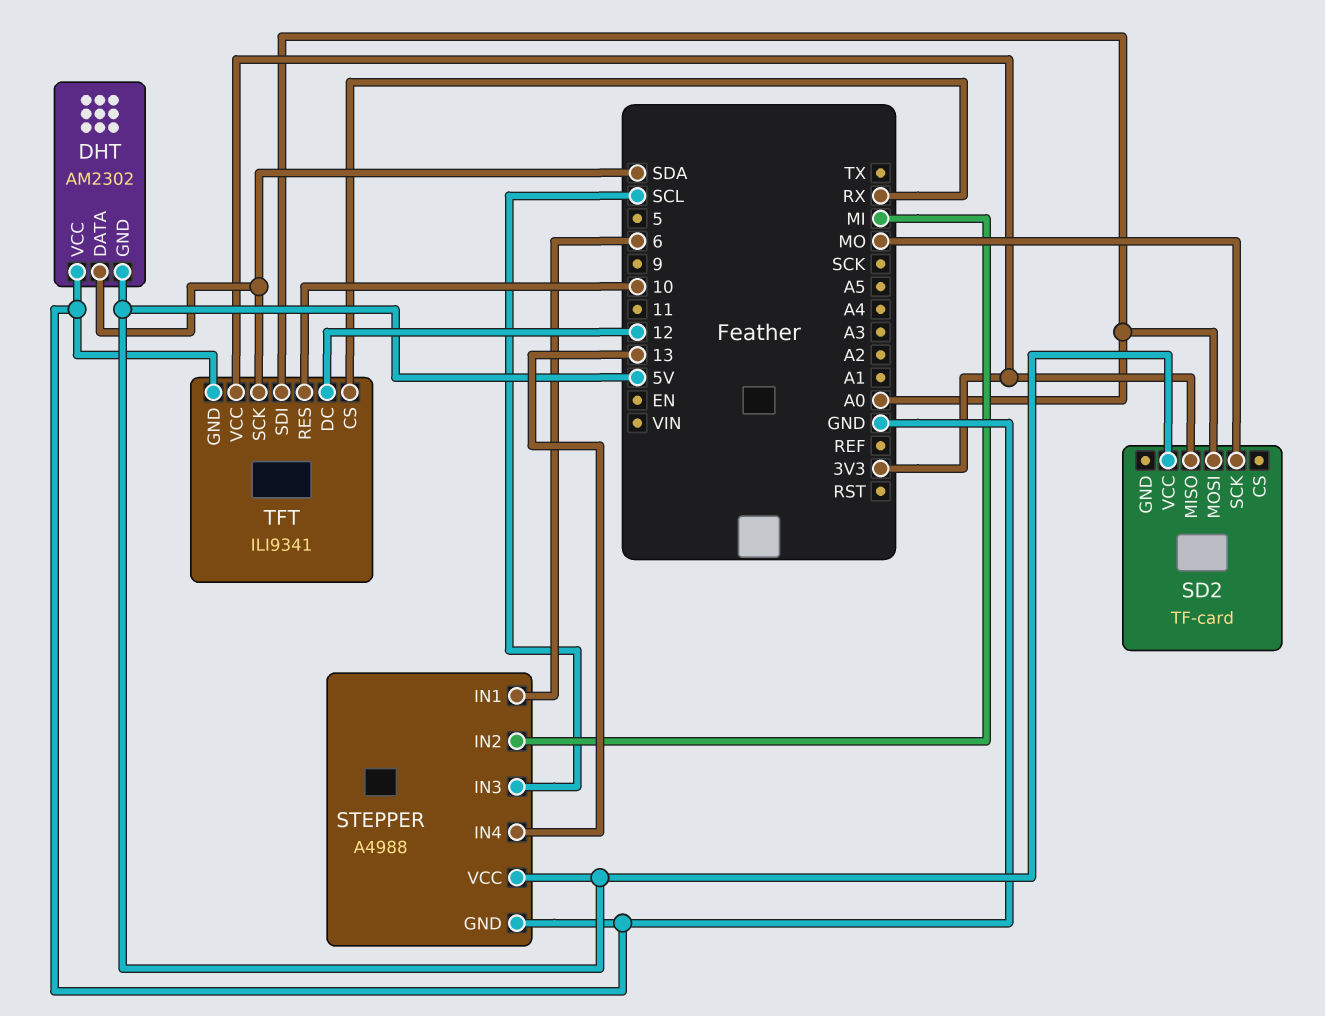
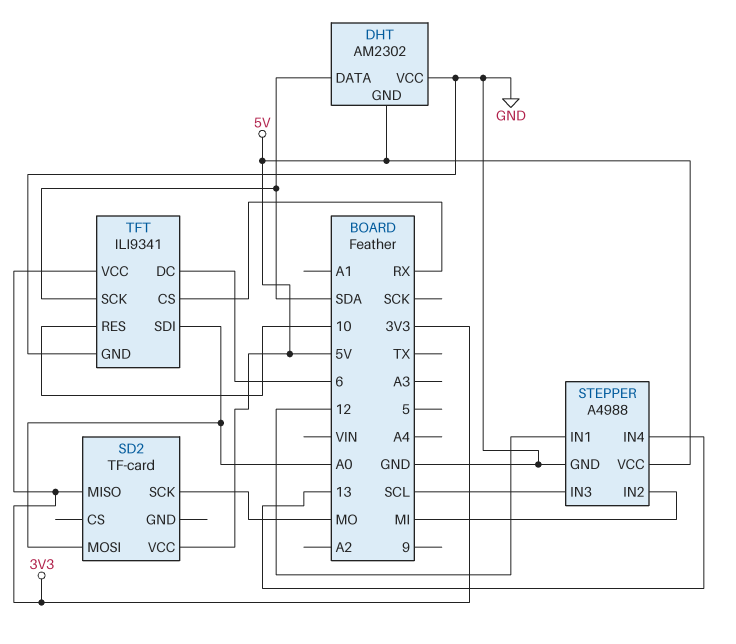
STEPPER pin IN1: 6 -> 12
TFT pin DC: 12 -> 6

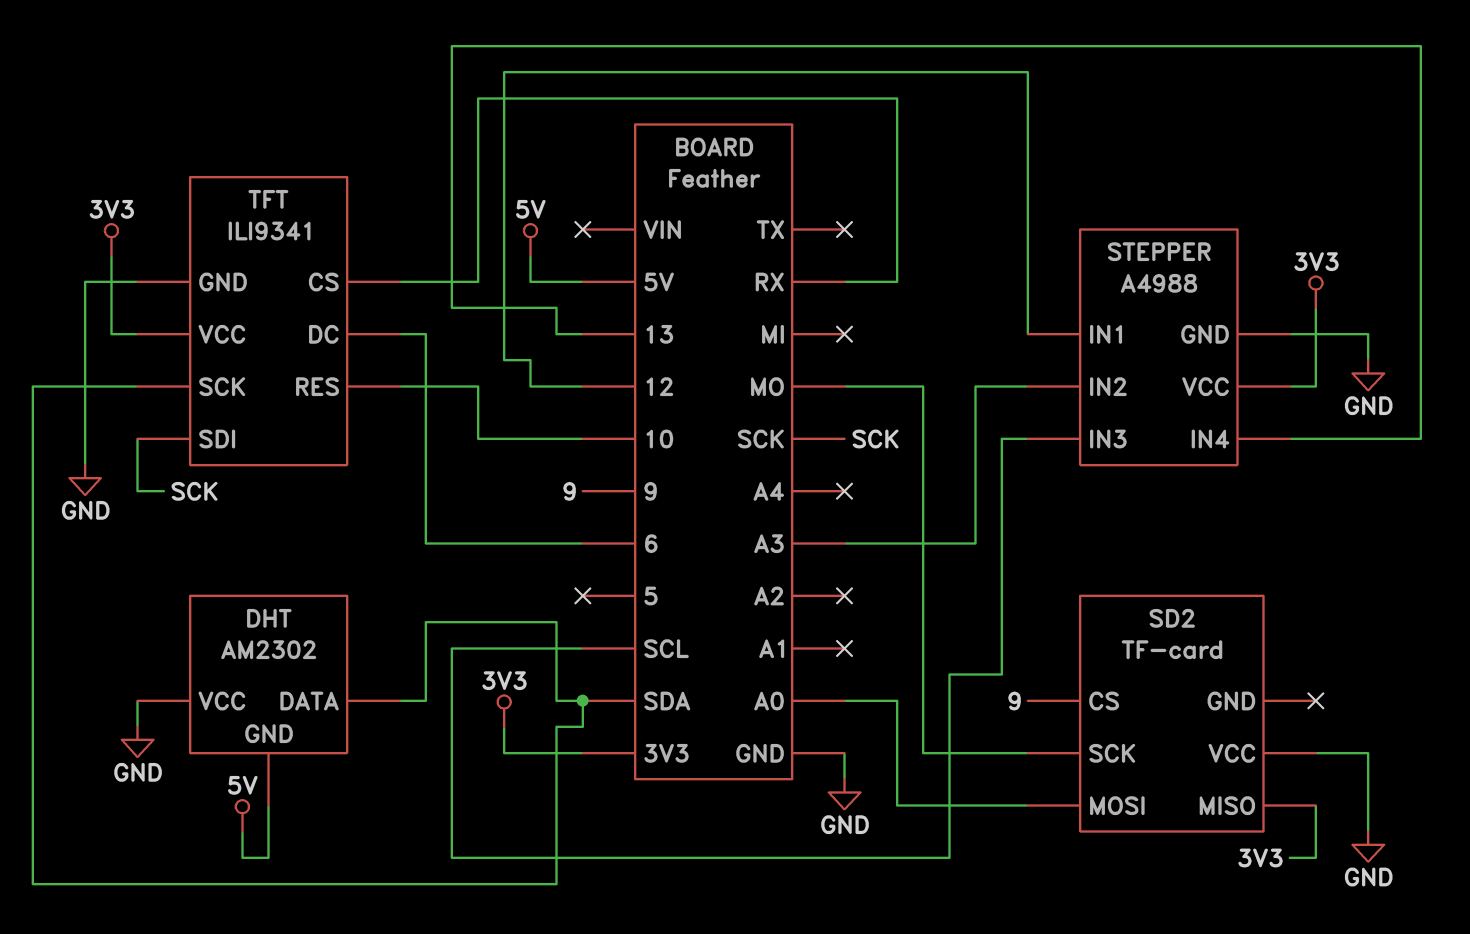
SD2 pin CS: none -> 9
SD2 pin VCC: 5V -> GND
STEPPER pin IN2: MI -> A3
STEPPER pin VCC: 5V -> 3V3
TFT pin SDI: A0 -> SCK

